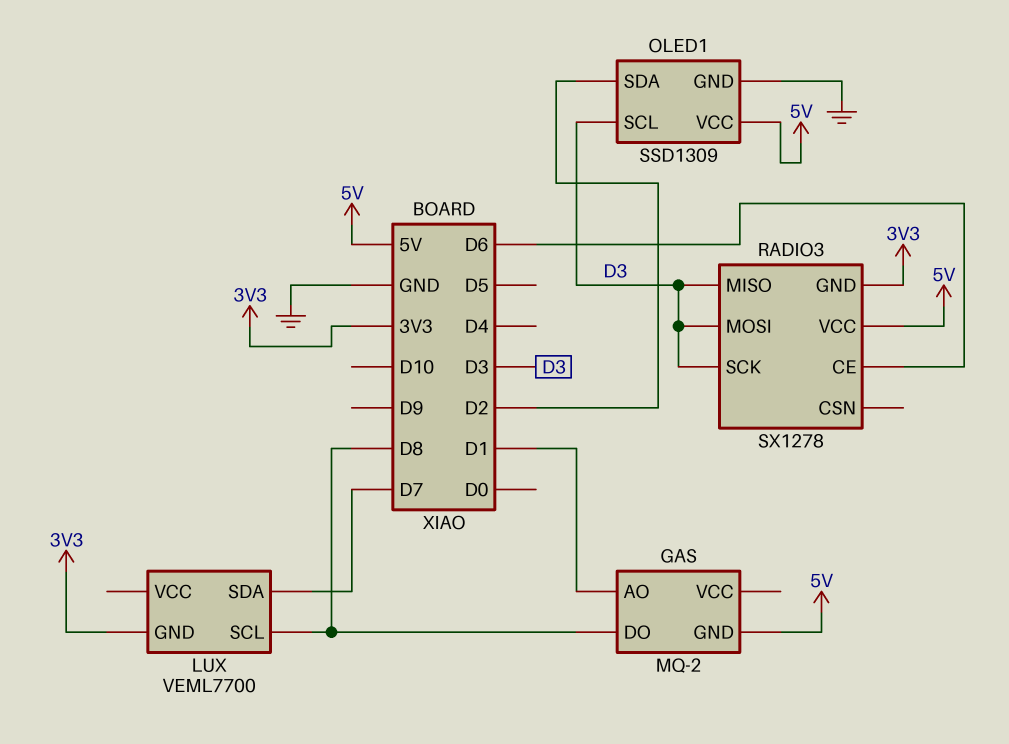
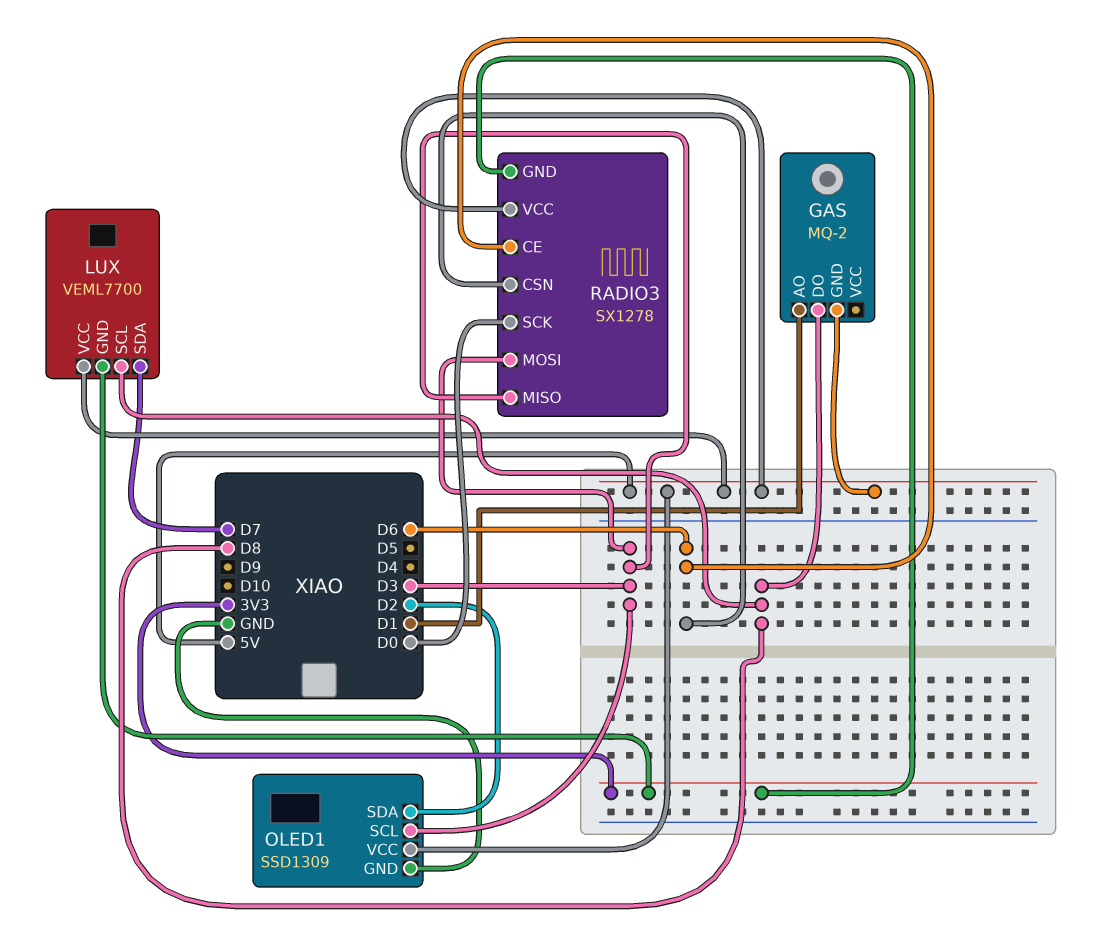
LUX pin VCC: none -> 5V
RADIO3 pin CSN: none -> D6
RADIO3 pin SCK: D3 -> D0

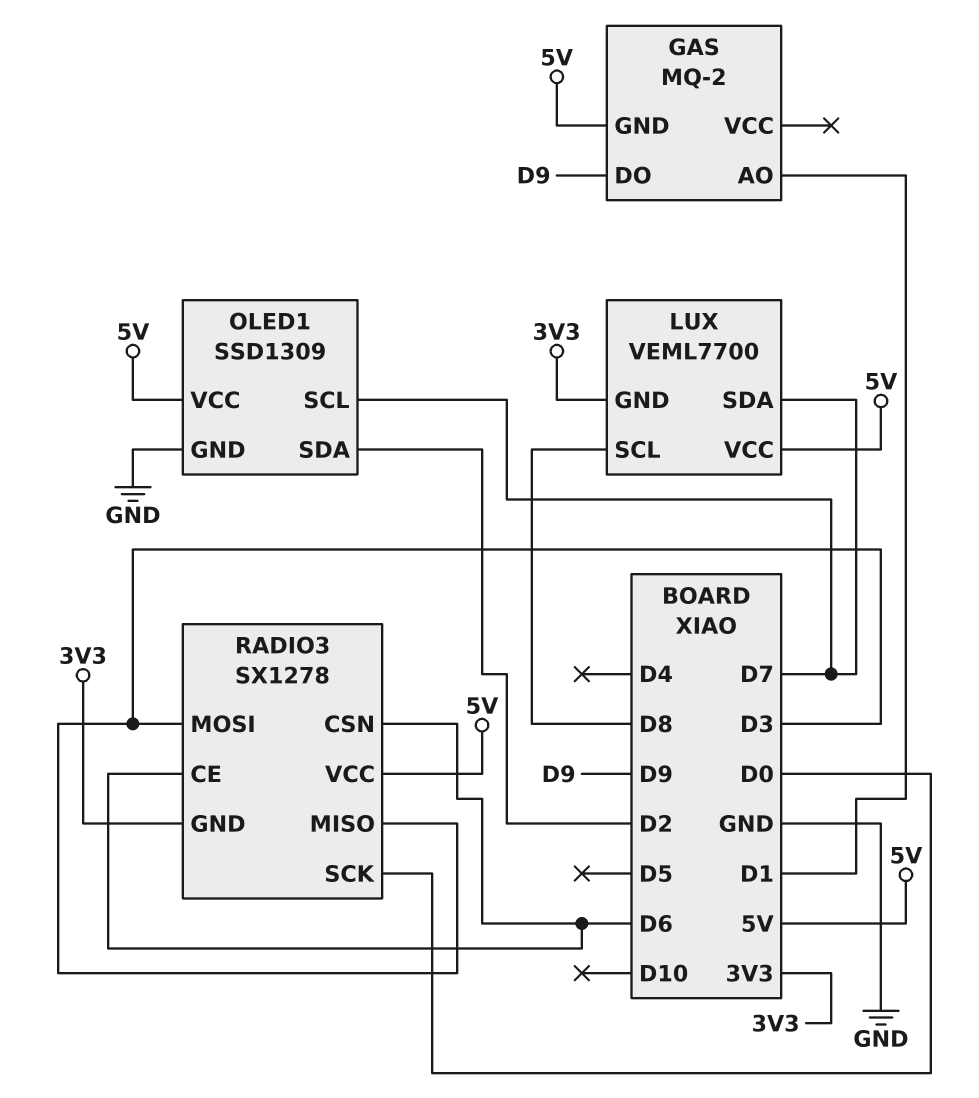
GAS pin DO: D8 -> D9
OLED1 pin SCL: D3 -> D7

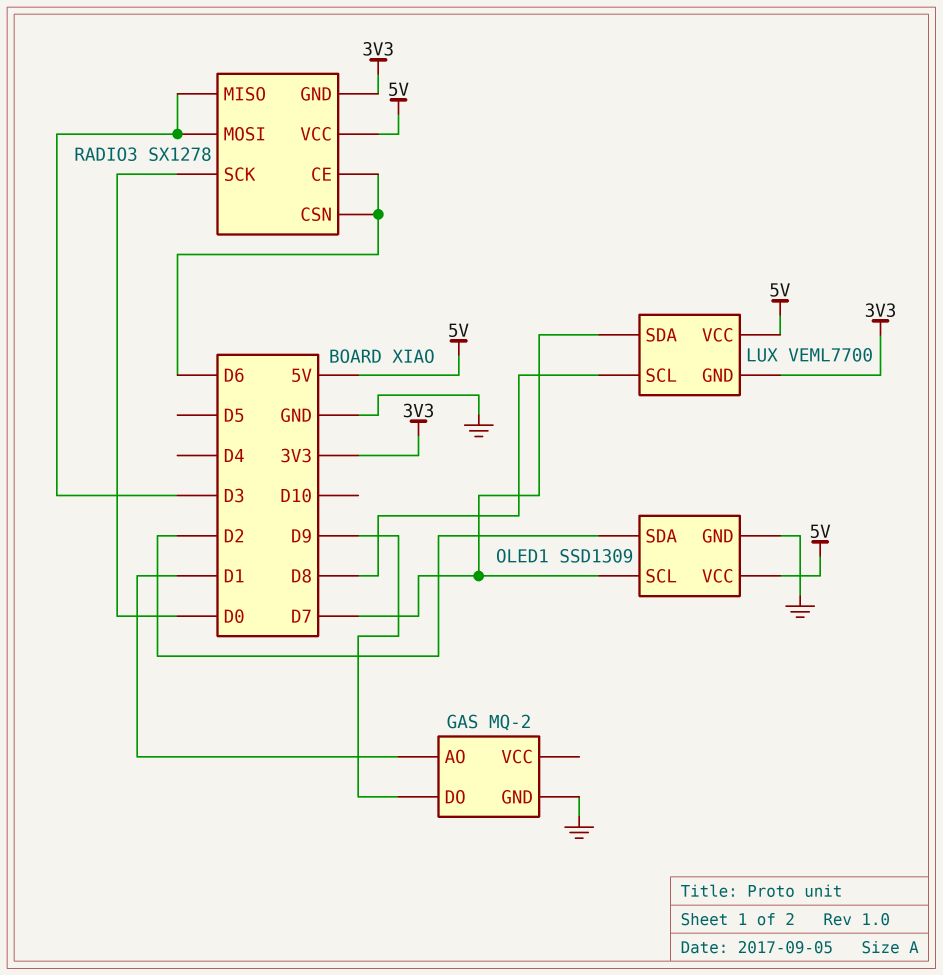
GAS pin GND: 5V -> GND

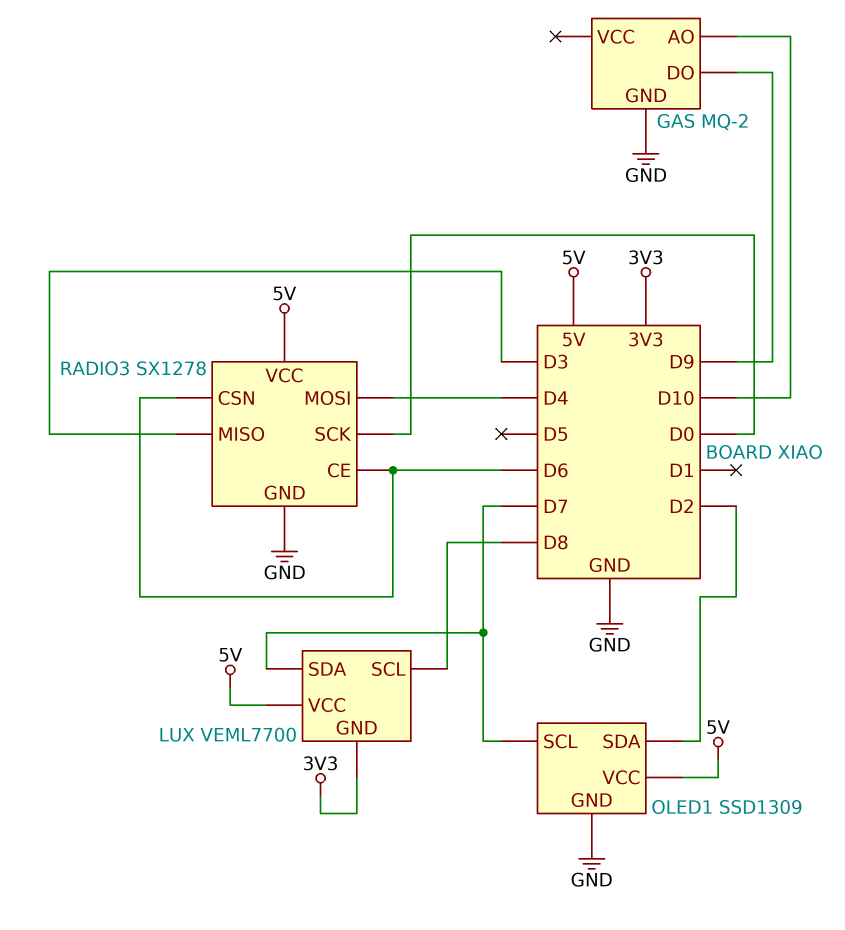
GAS pin AO: D1 -> D10
RADIO3 pin GND: 3V3 -> GND
RADIO3 pin MOSI: D3 -> D4

